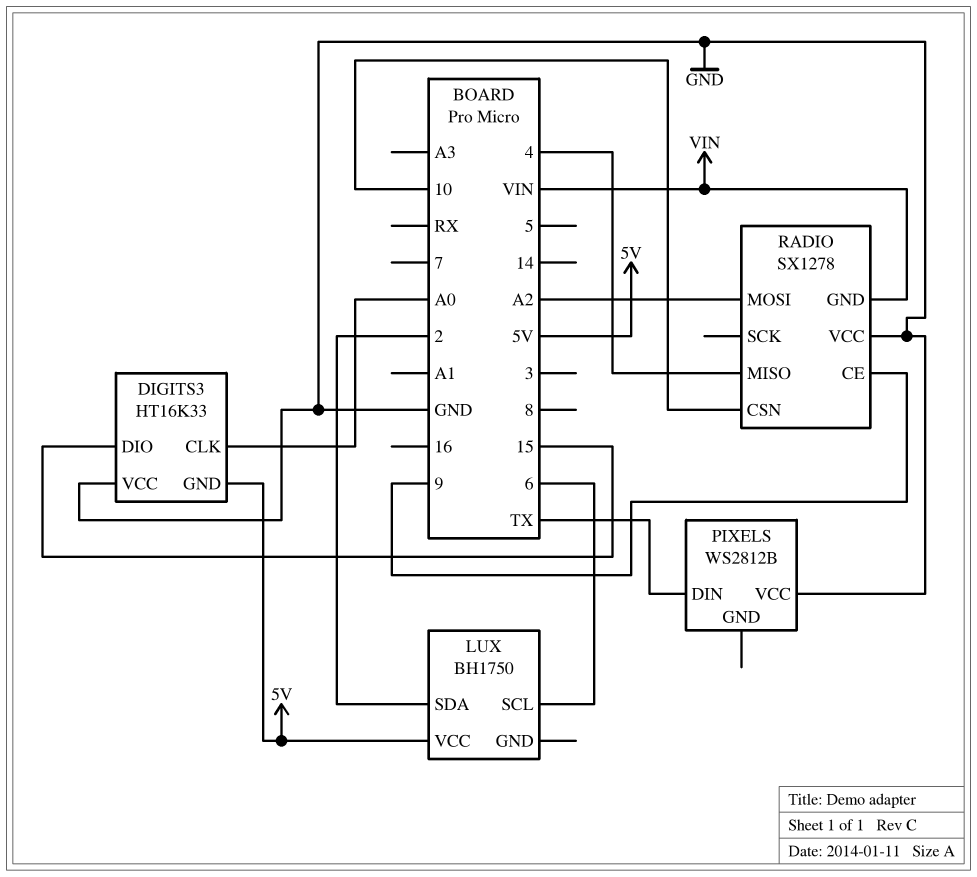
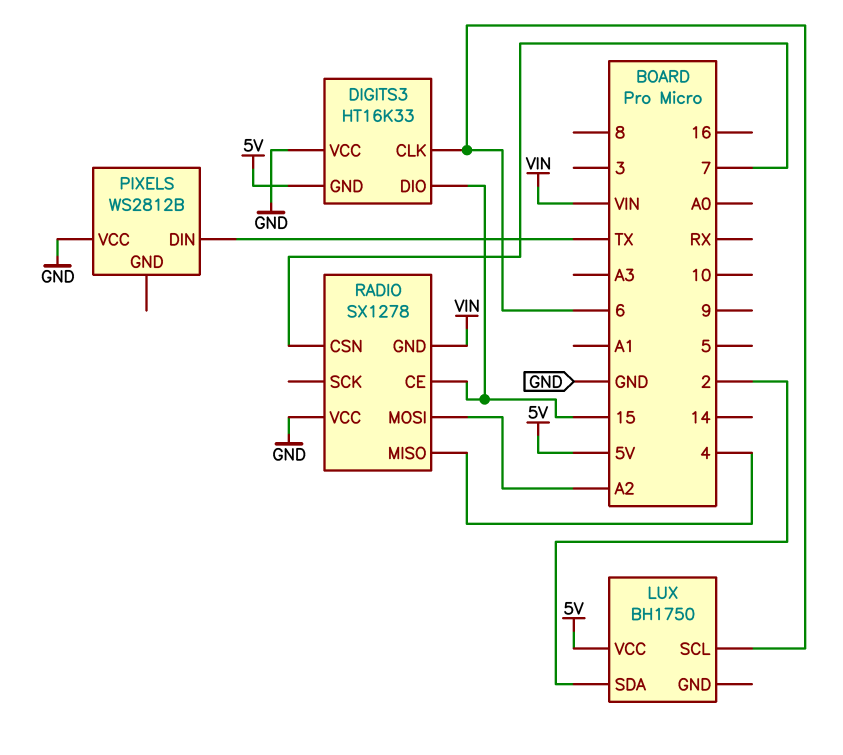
DIGITS3 pin CLK: A0 -> 6
RADIO pin CE: 9 -> 15
RADIO pin CSN: 10 -> 7

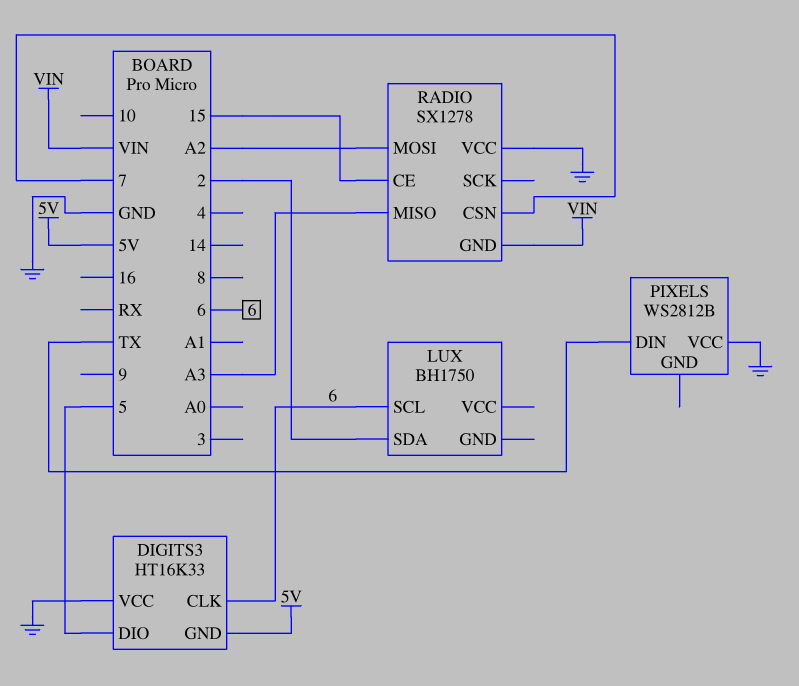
DIGITS3 pin DIO: 15 -> 5
LUX pin VCC: 5V -> none
RADIO pin MISO: 4 -> A3

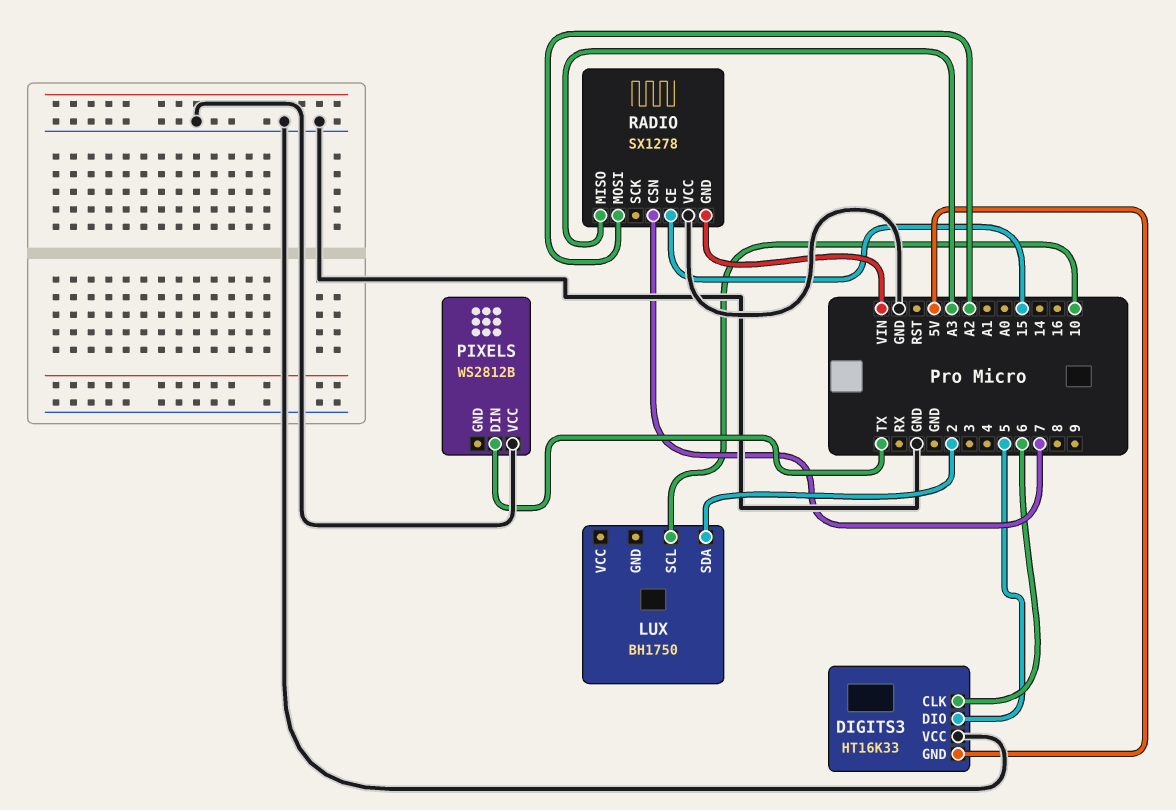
LUX pin SCL: 6 -> 10

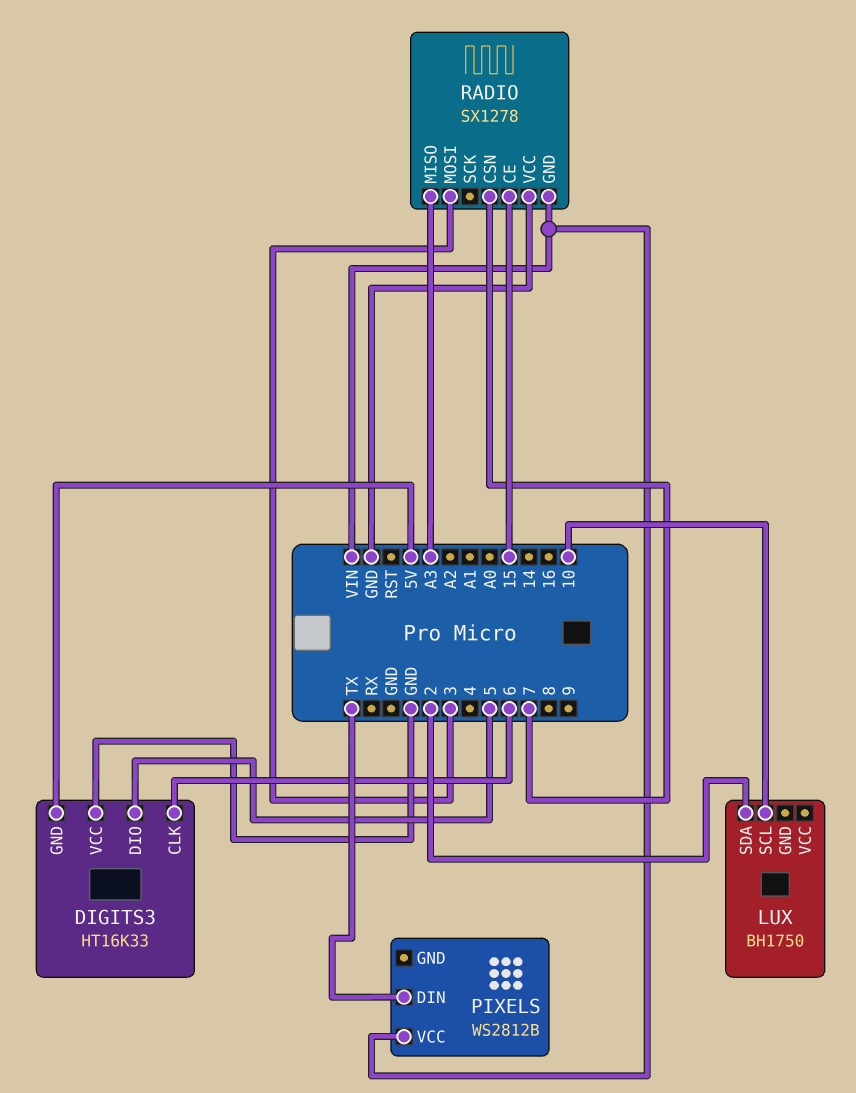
PIXELS pin VCC: GND -> VIN
RADIO pin MOSI: A2 -> 3

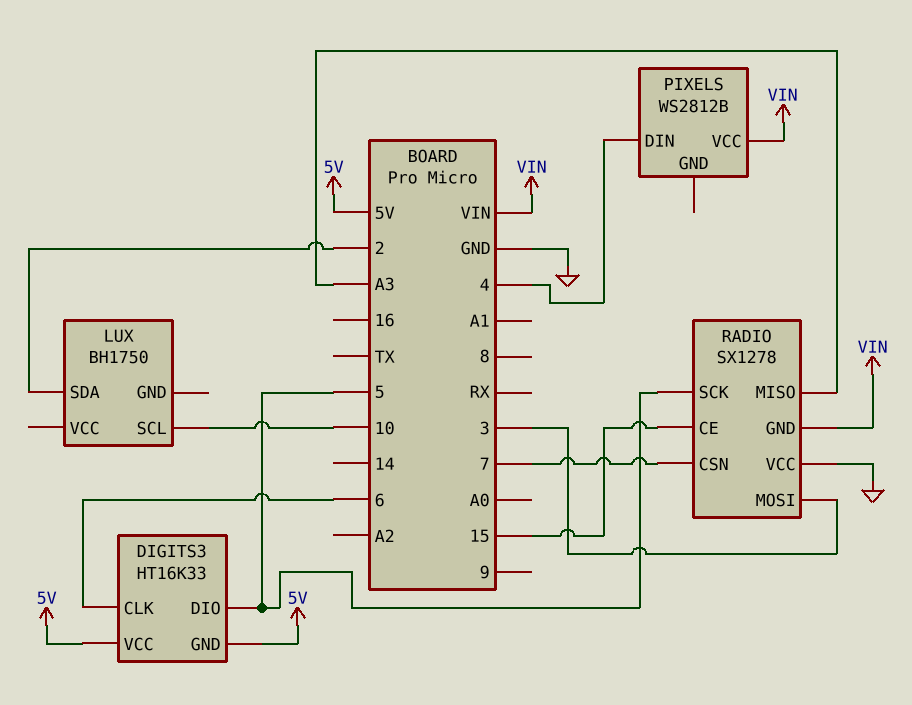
DIGITS3 pin VCC: GND -> 5V
PIXELS pin DIN: TX -> 4
RADIO pin SCK: none -> 5

